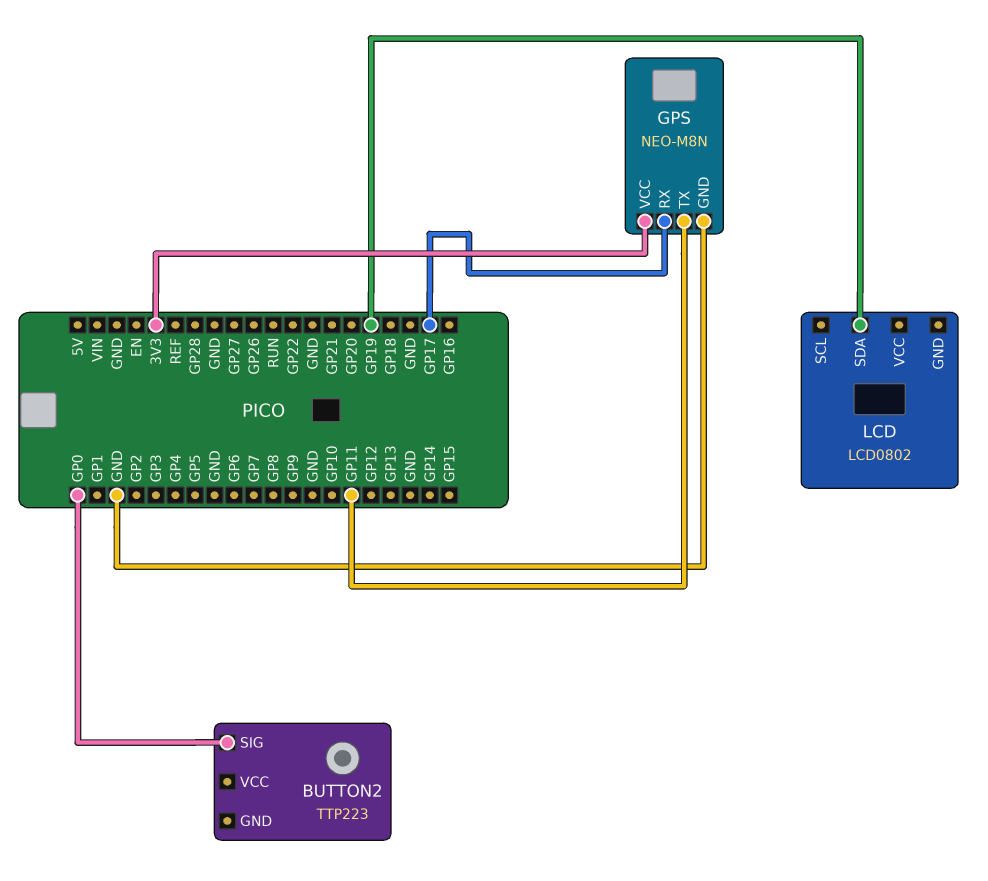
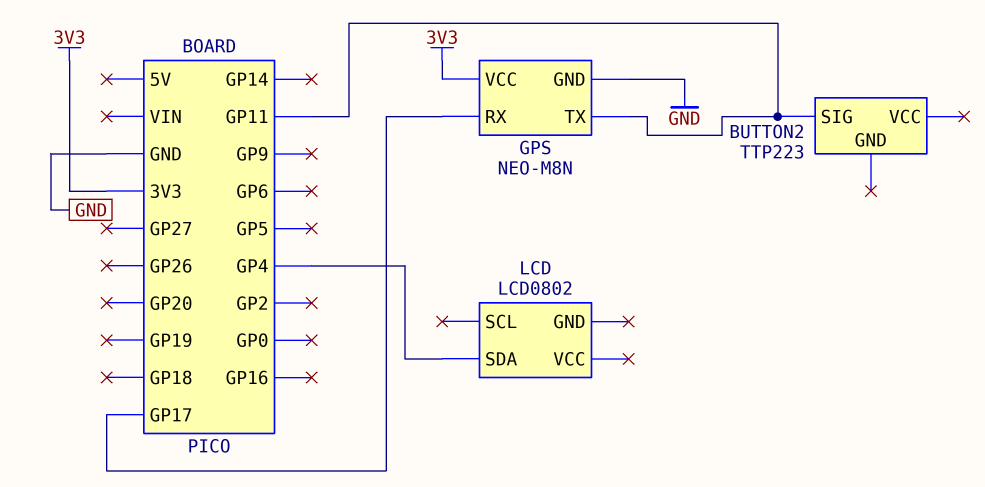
BUTTON2 pin SIG: GP0 -> GP11
LCD pin SDA: GP19 -> GP4

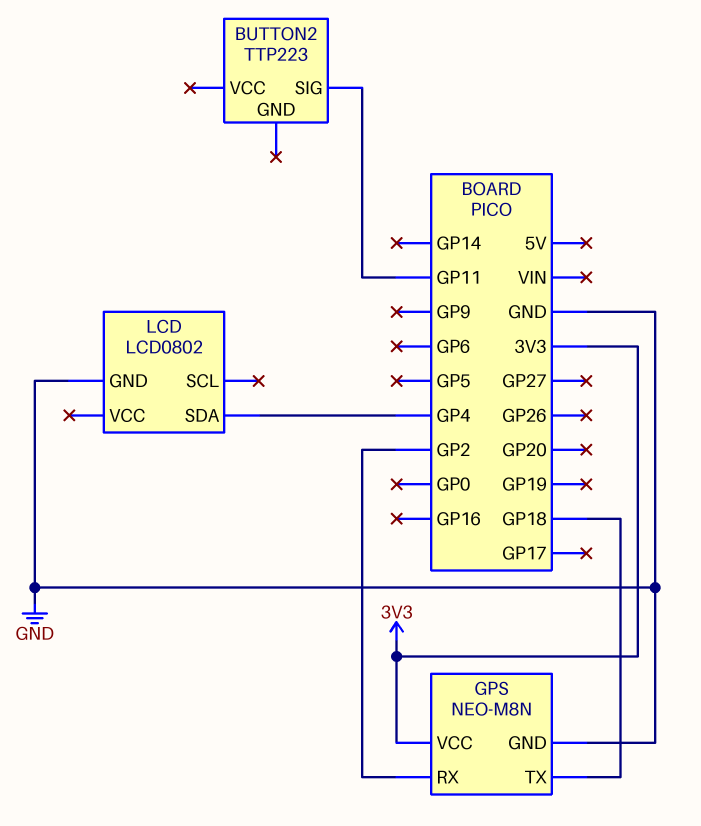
GPS pin RX: GP17 -> GP2
GPS pin TX: GP11 -> GP18
LCD pin GND: none -> GND

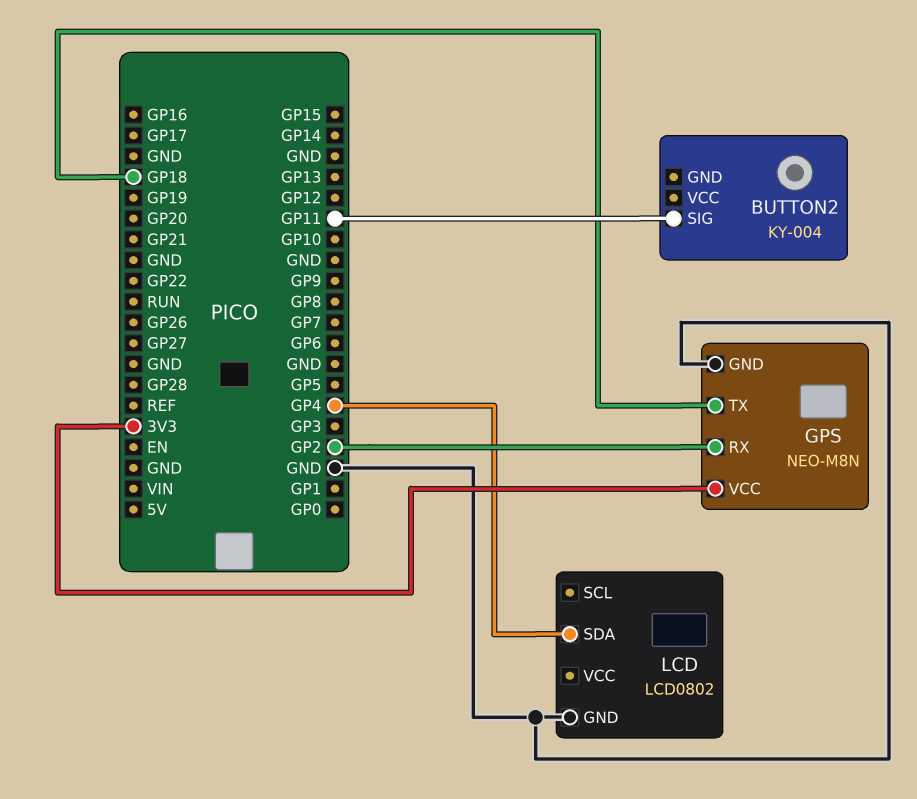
BUTTON2: TTP223 -> KY-004

